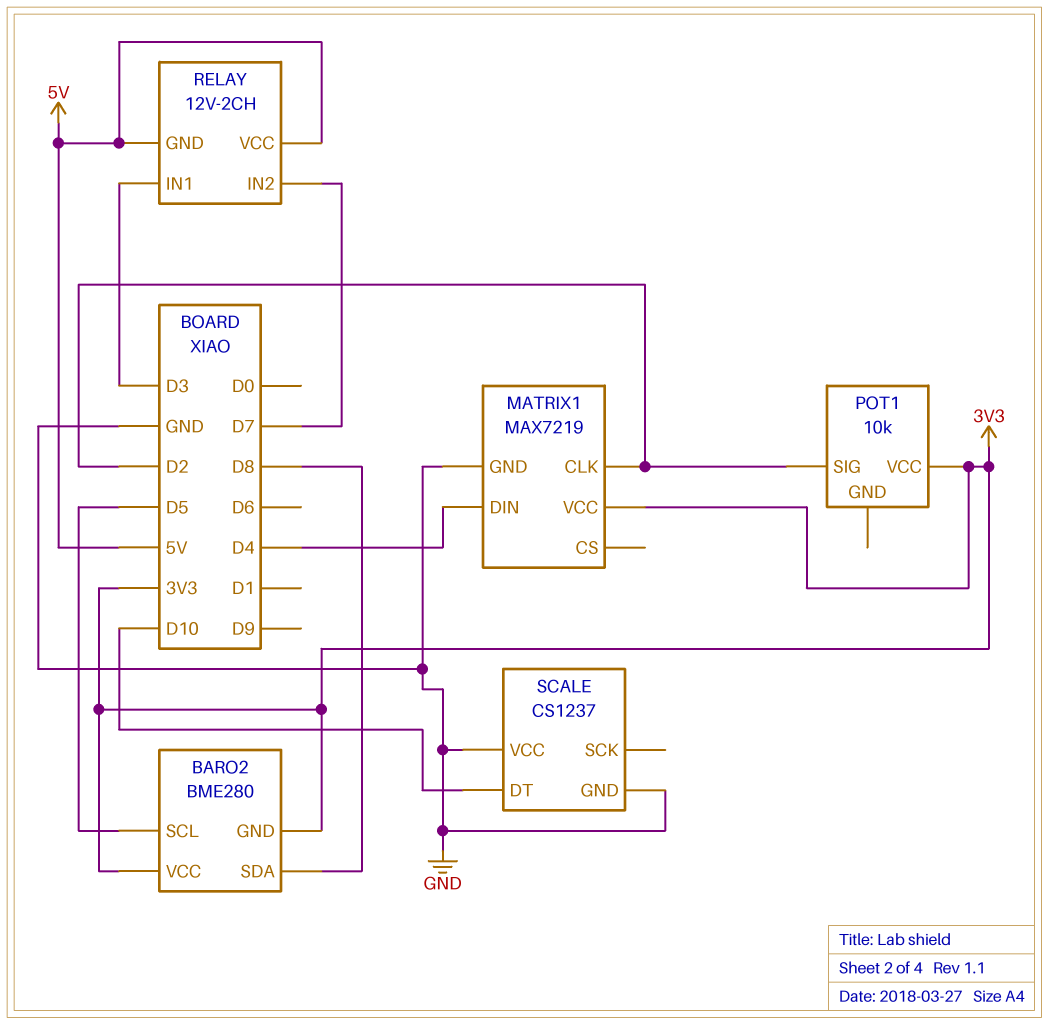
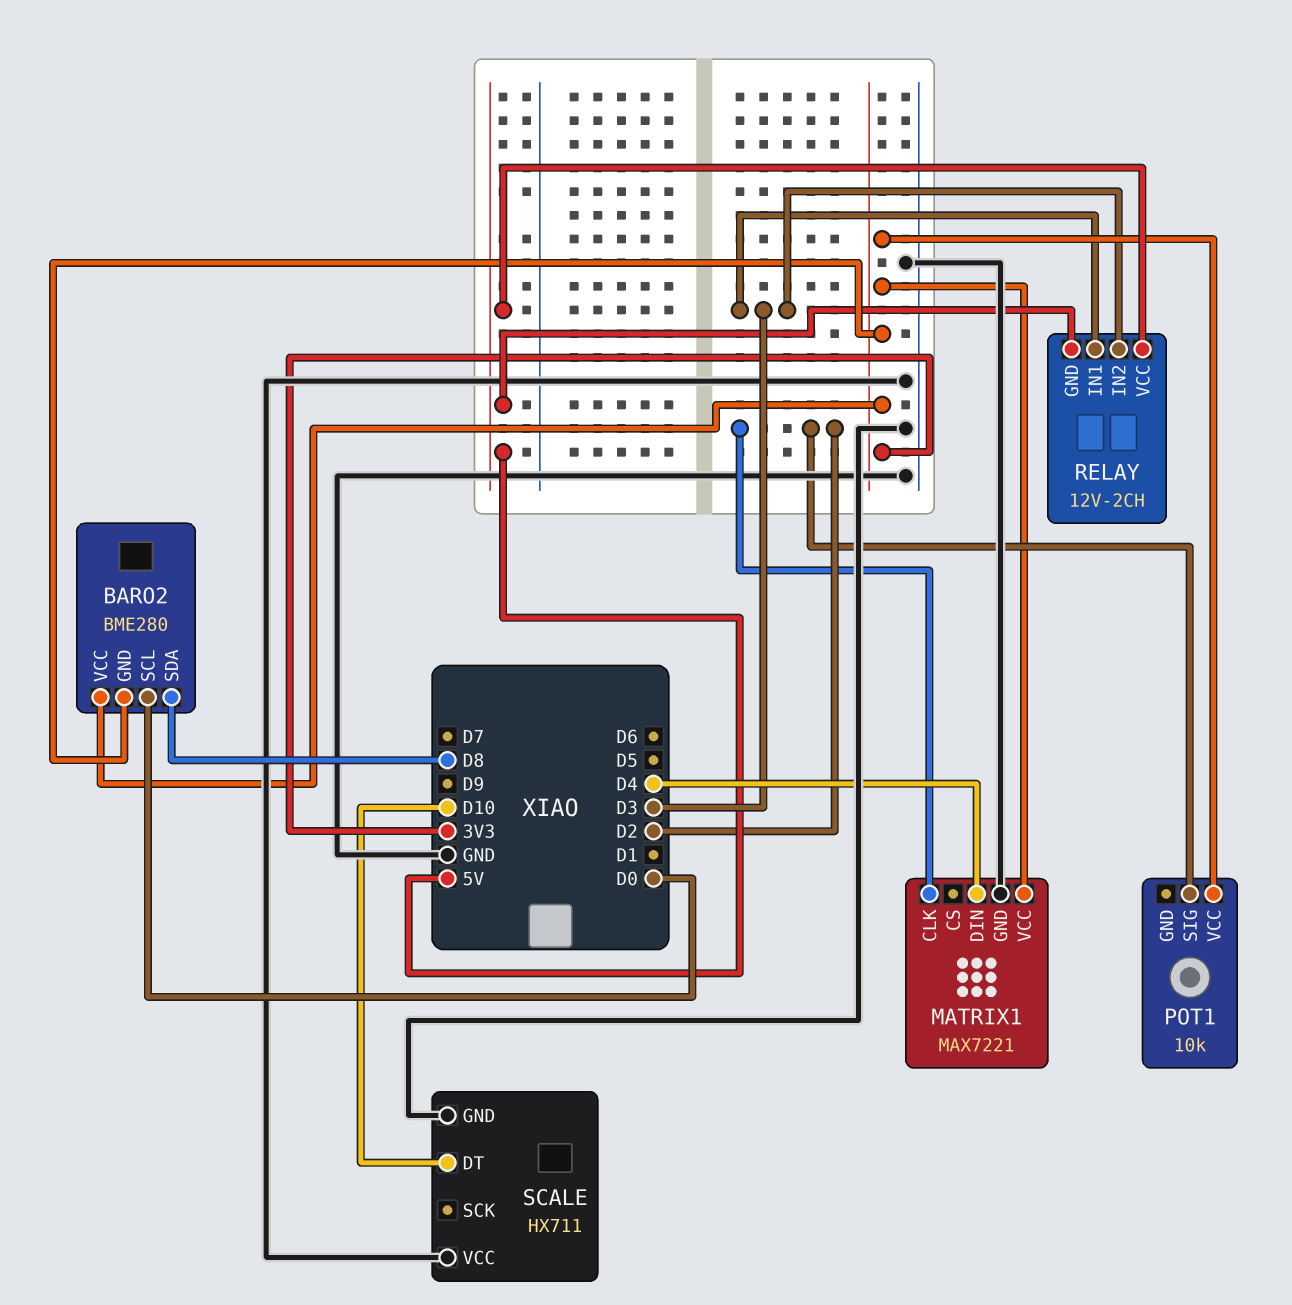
BARO2 pin SCL: D5 -> D0
MATRIX1: MAX7219 -> MAX7221
RELAY pin IN2: D7 -> D3
SCALE: CS1237 -> HX711

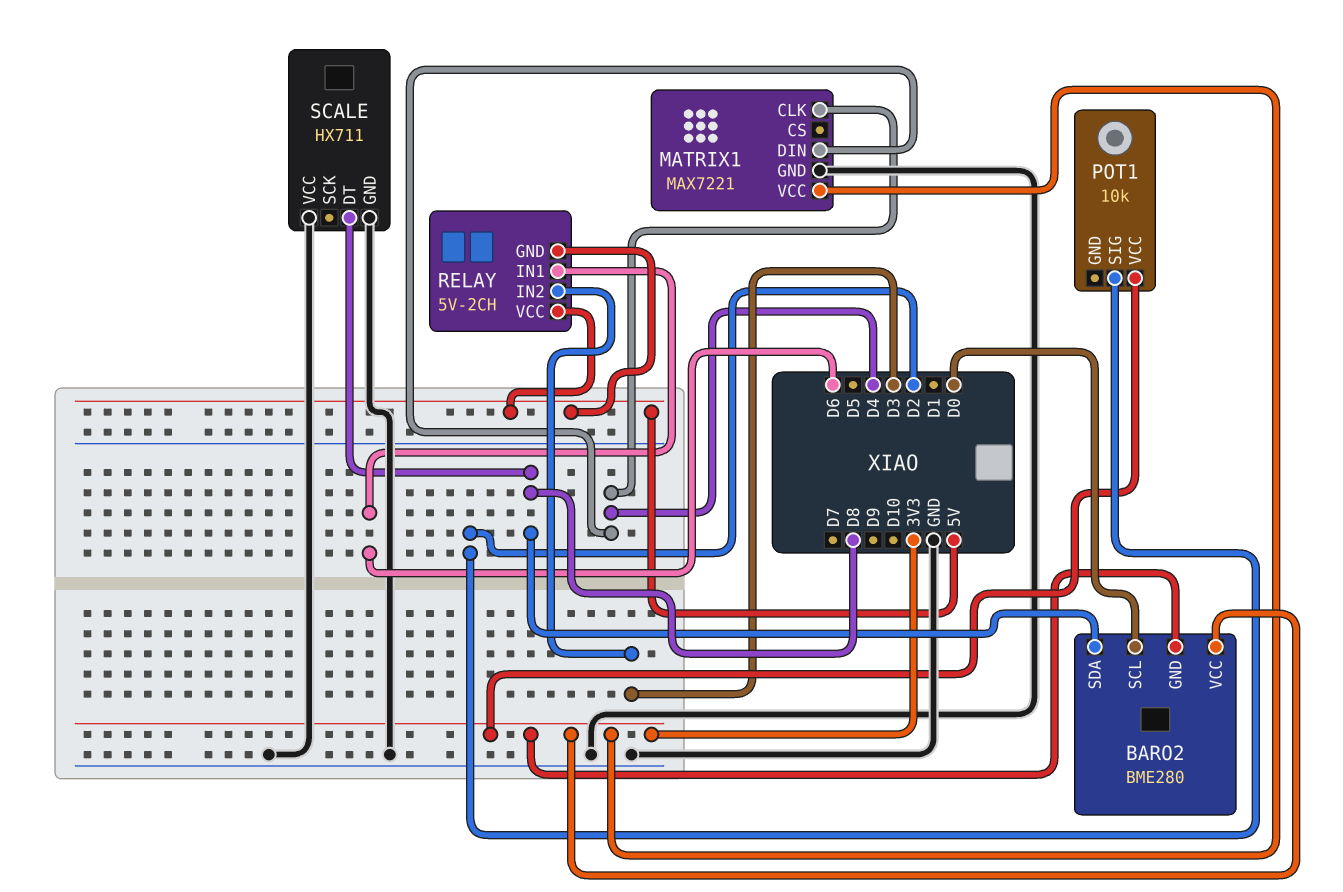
MATRIX1 pin CLK: D2 -> D4
RELAY: 12V-2CH -> 5V-2CH
RELAY pin IN1: D3 -> D6
SCALE pin DT: D10 -> D8

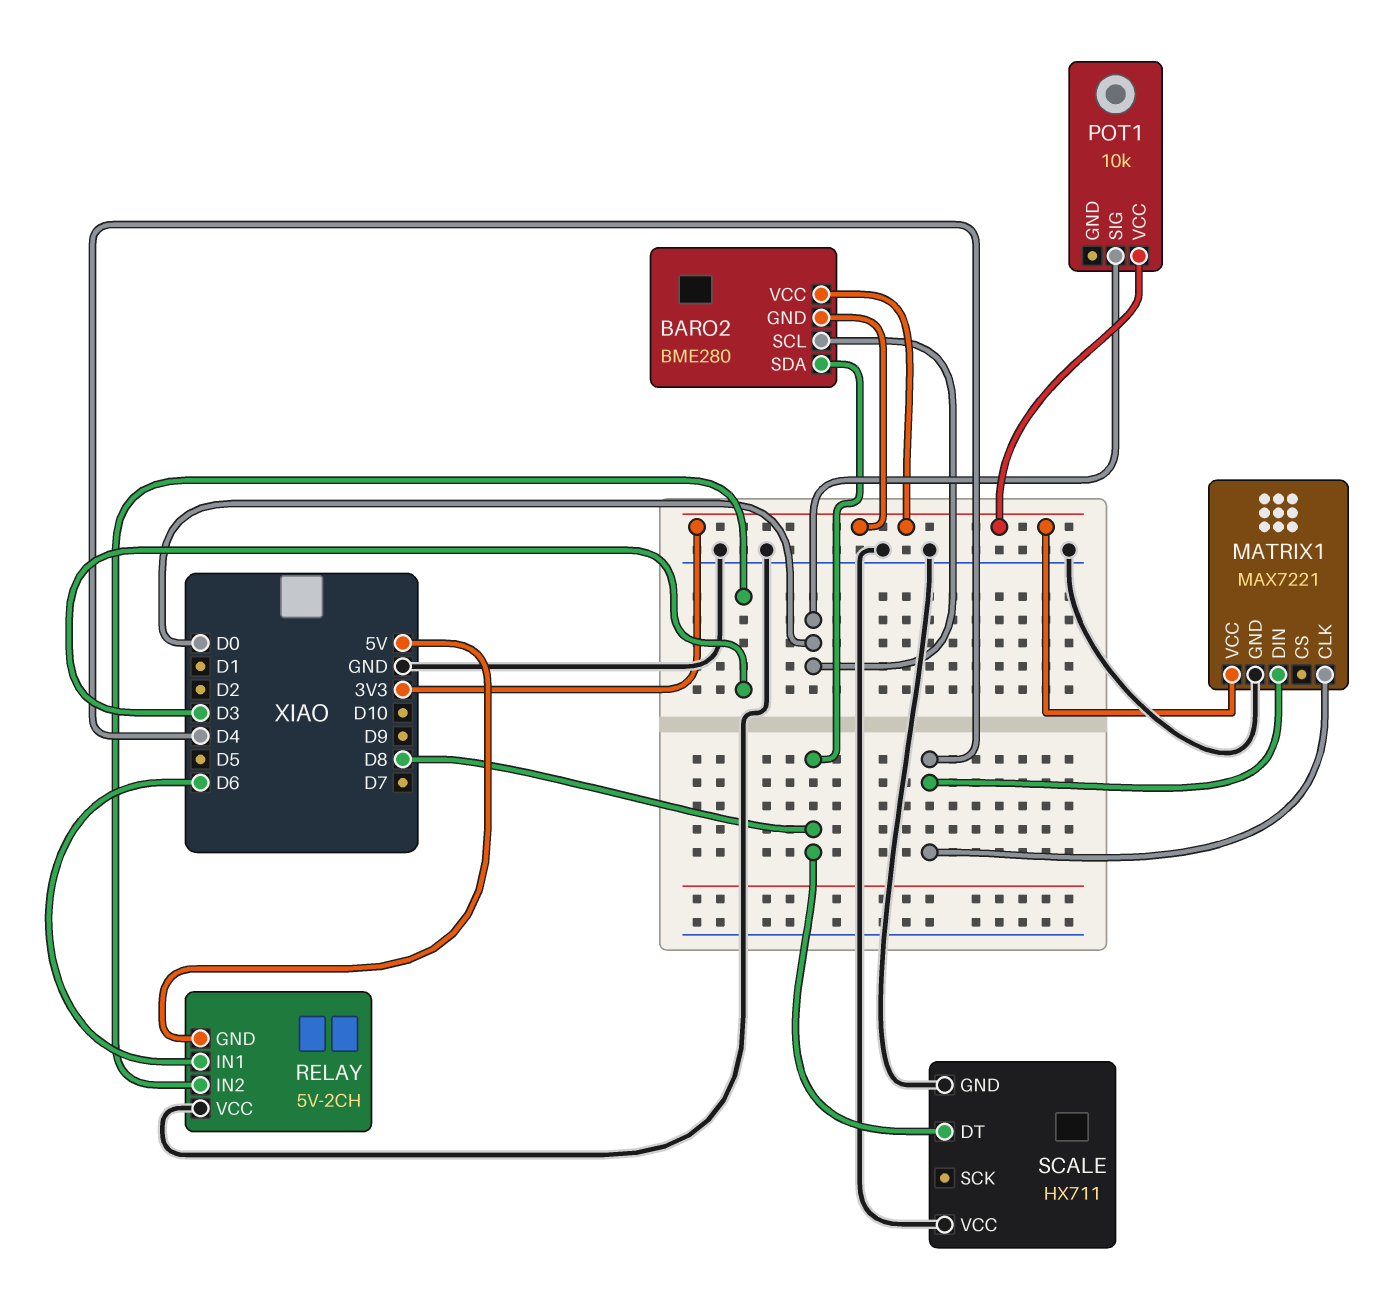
POT1 pin SIG: D2 -> D0
RELAY pin VCC: 5V -> GND

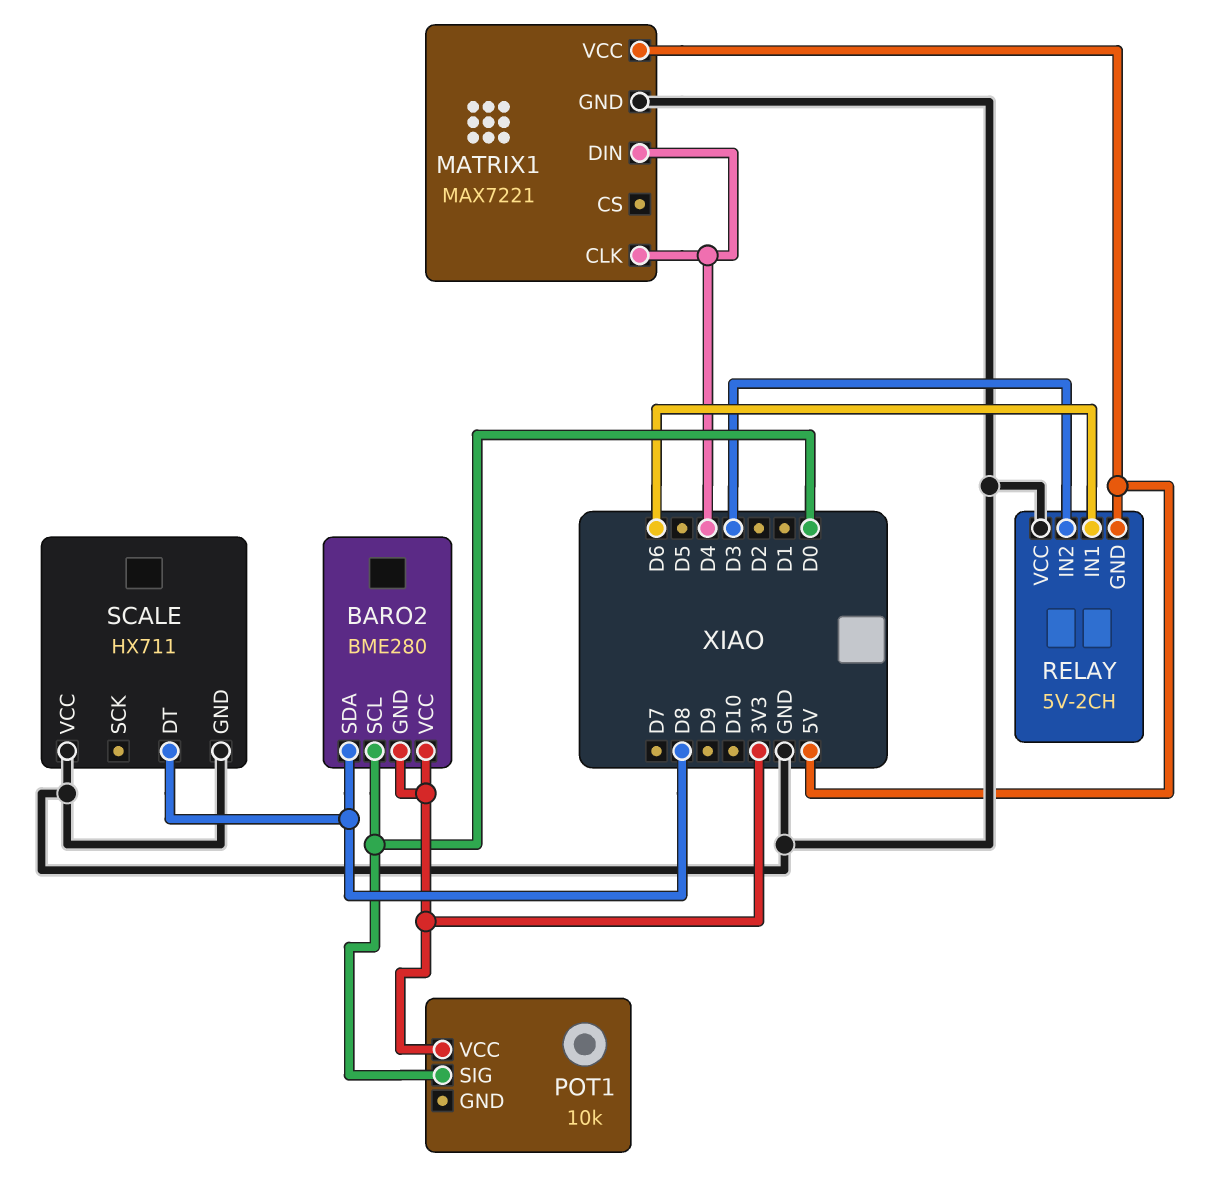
MATRIX1 pin VCC: 3V3 -> 5V

